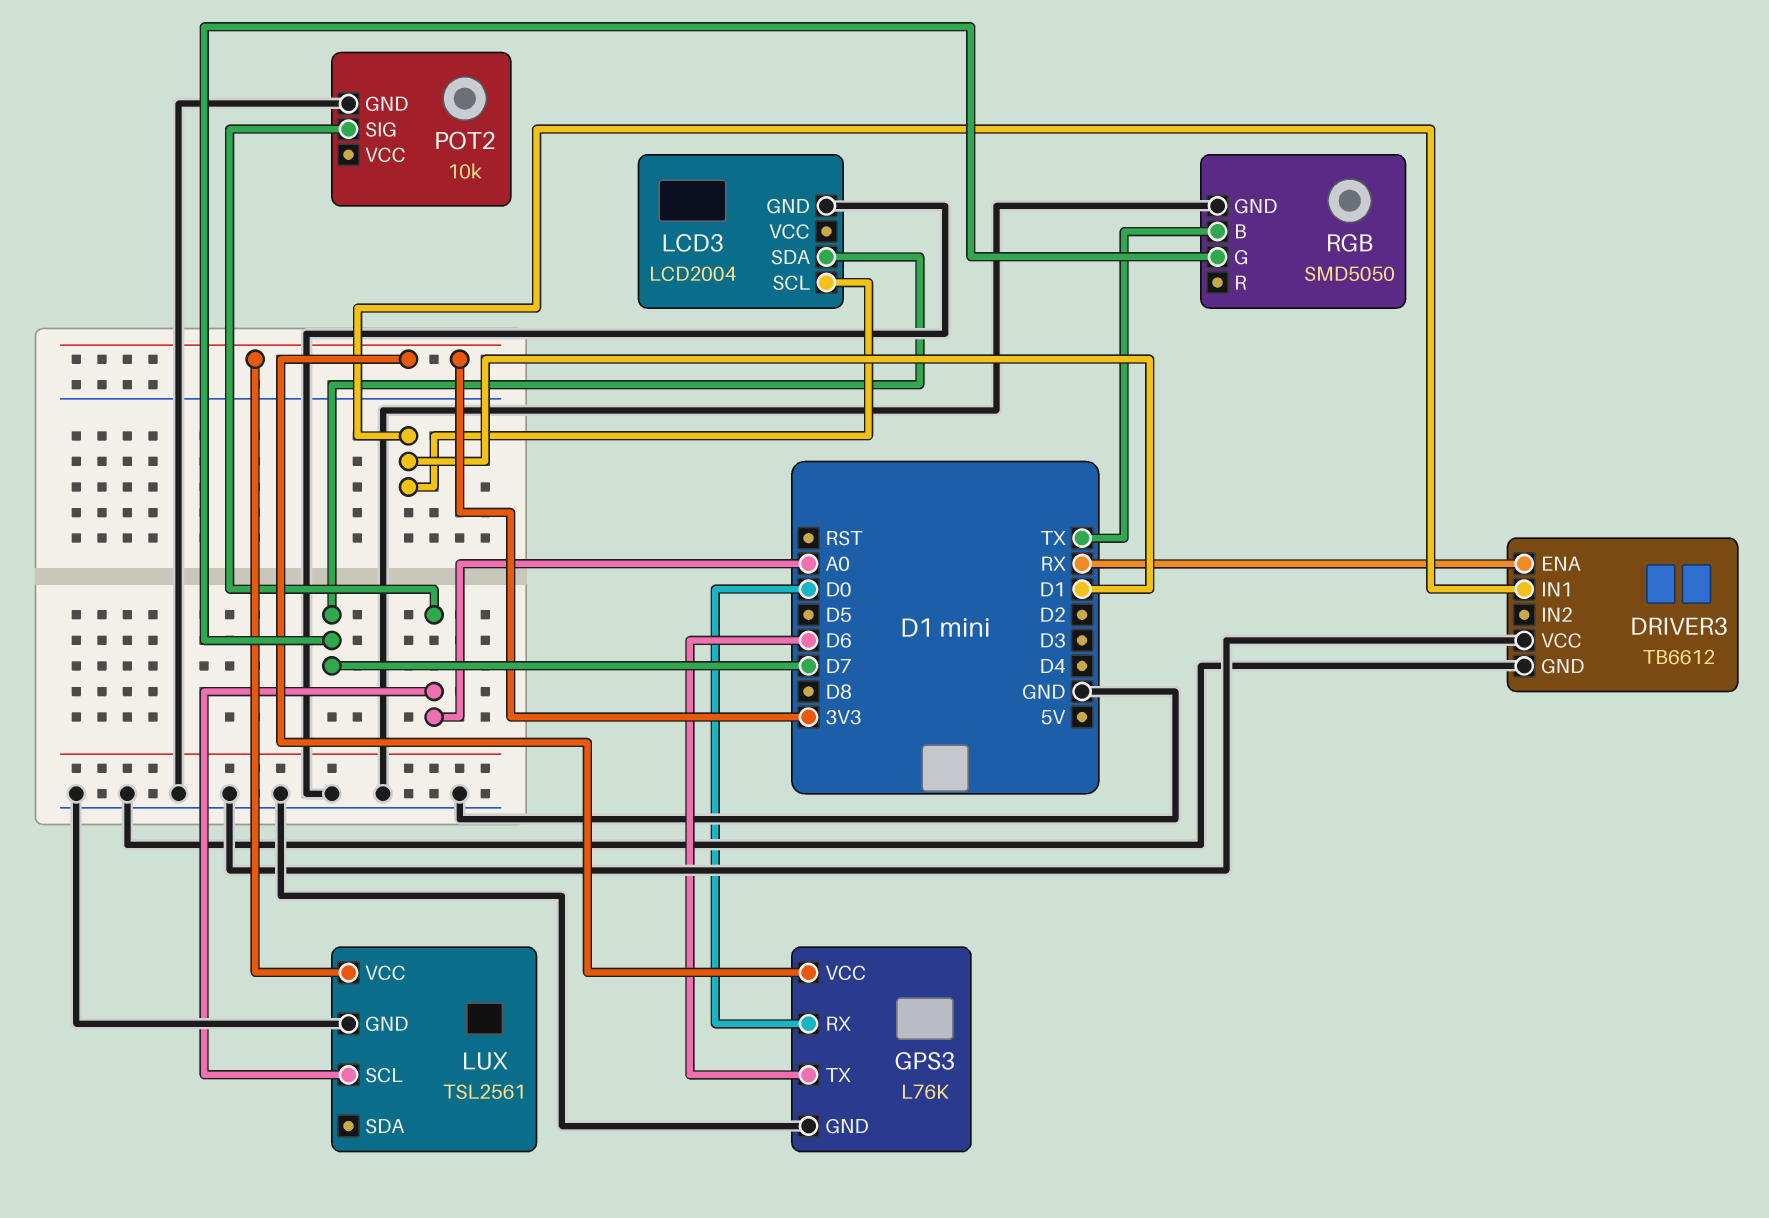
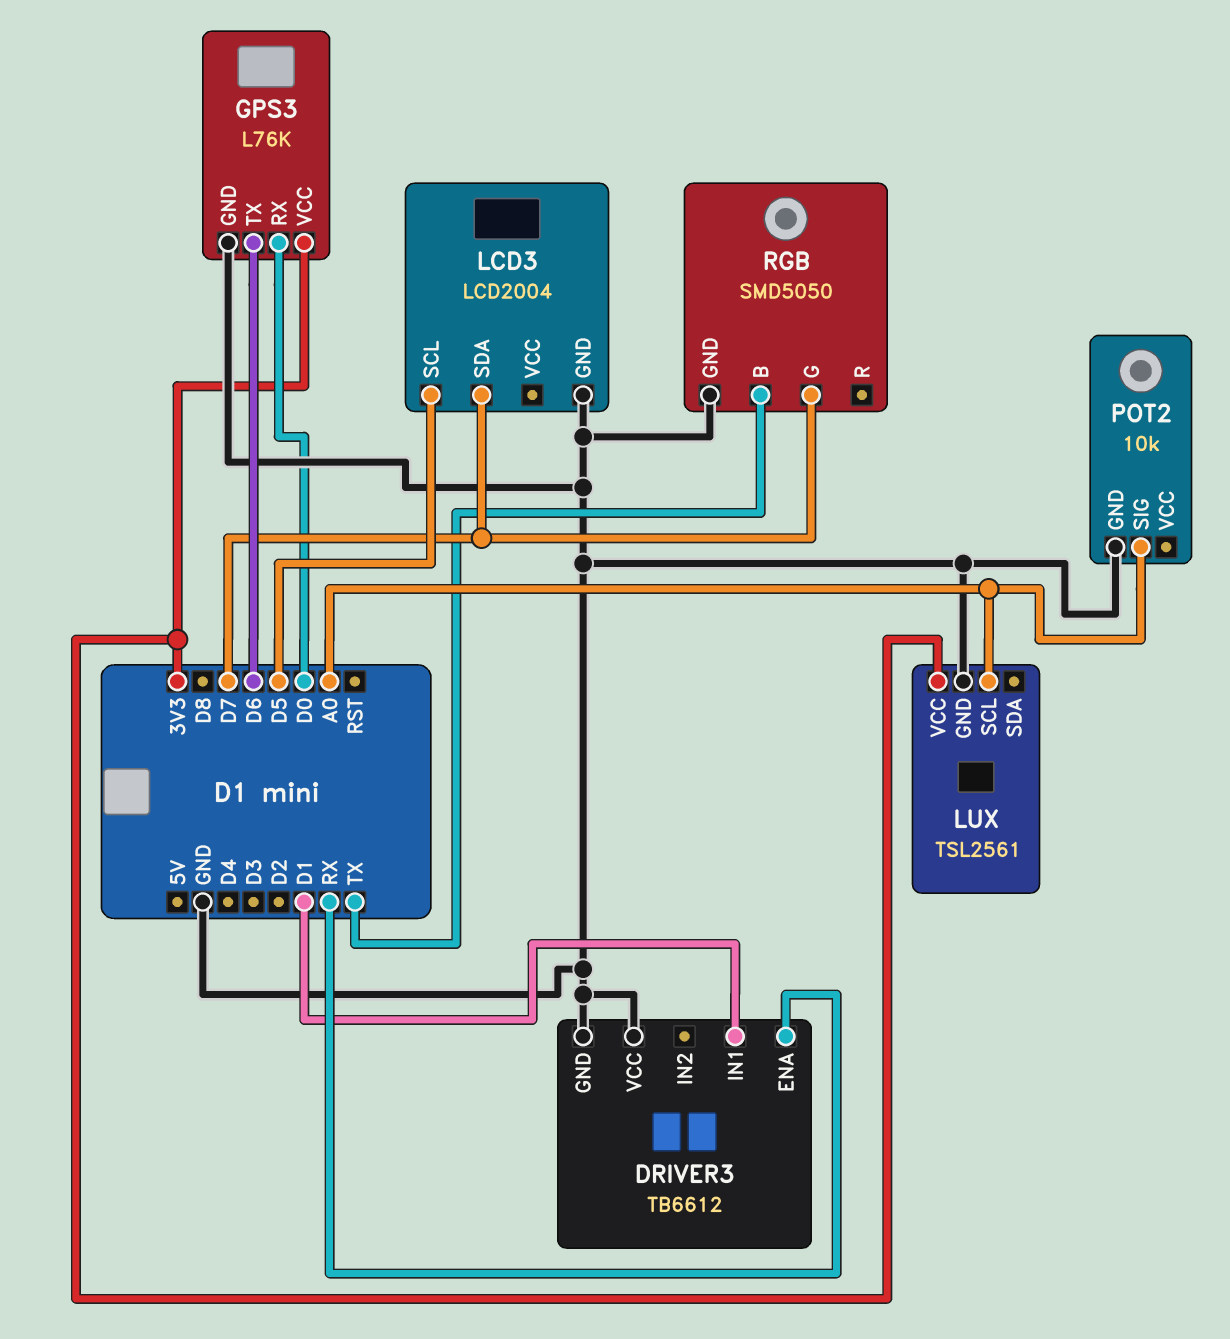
LCD3 pin SCL: D1 -> D5

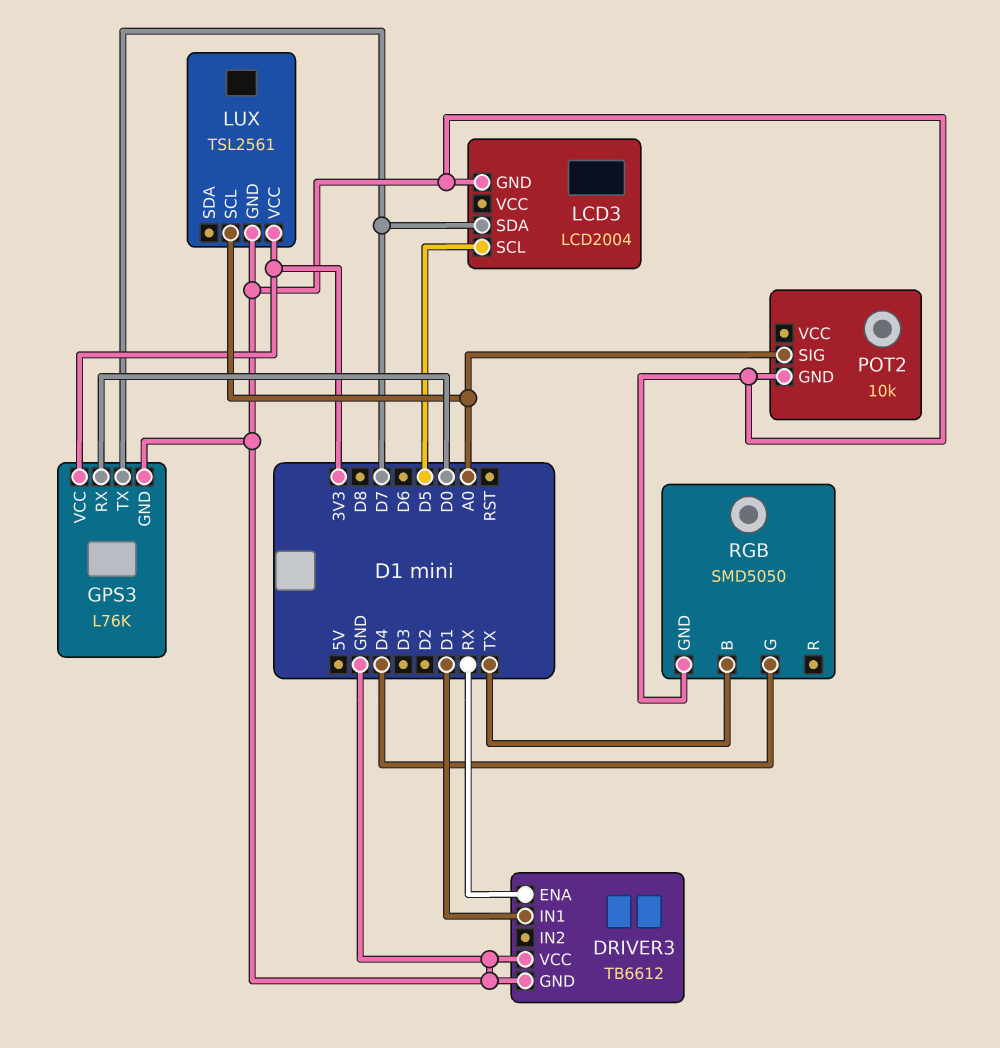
GPS3 pin TX: D6 -> D7
RGB pin G: D7 -> D4

